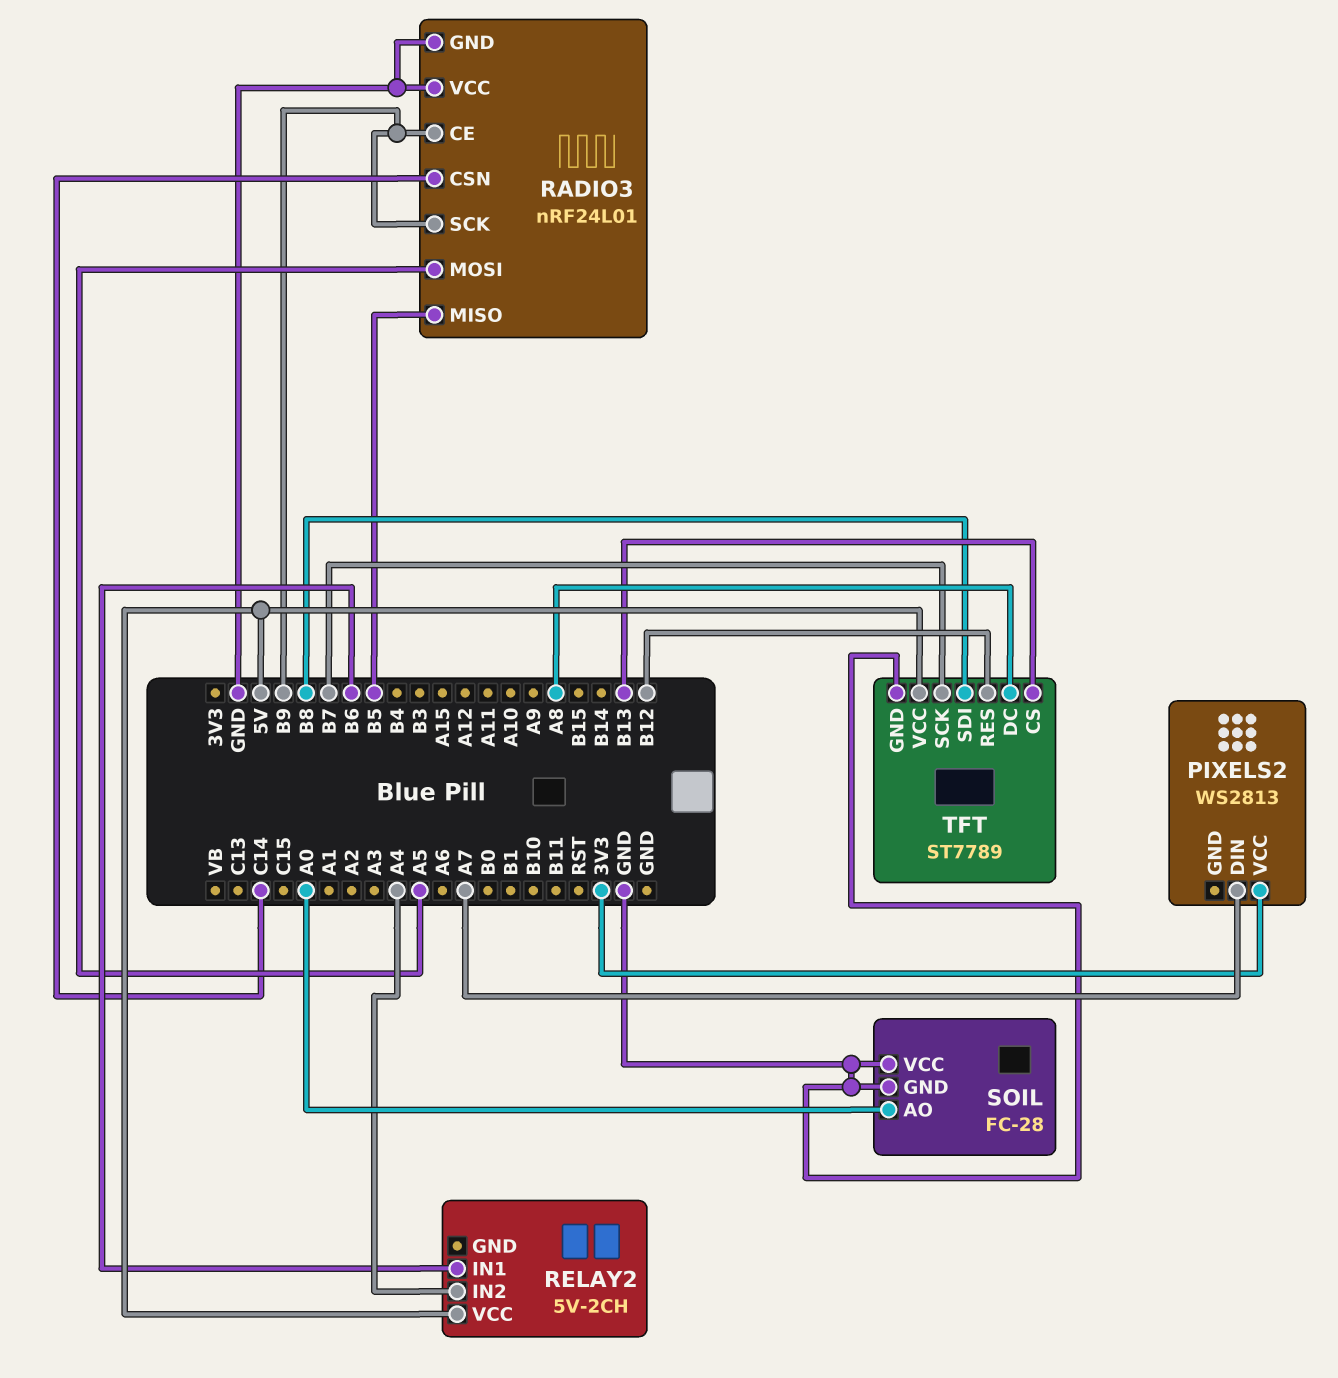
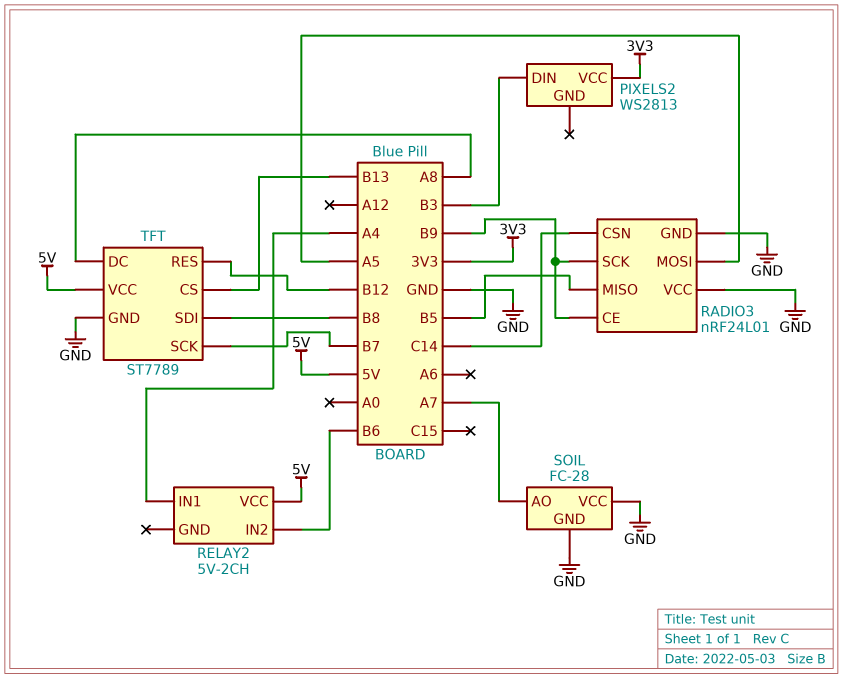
PIXELS2 pin DIN: A7 -> B3
RELAY2 pin IN1: B6 -> A4
RELAY2 pin IN2: A4 -> B6
SOIL pin AO: A0 -> A7

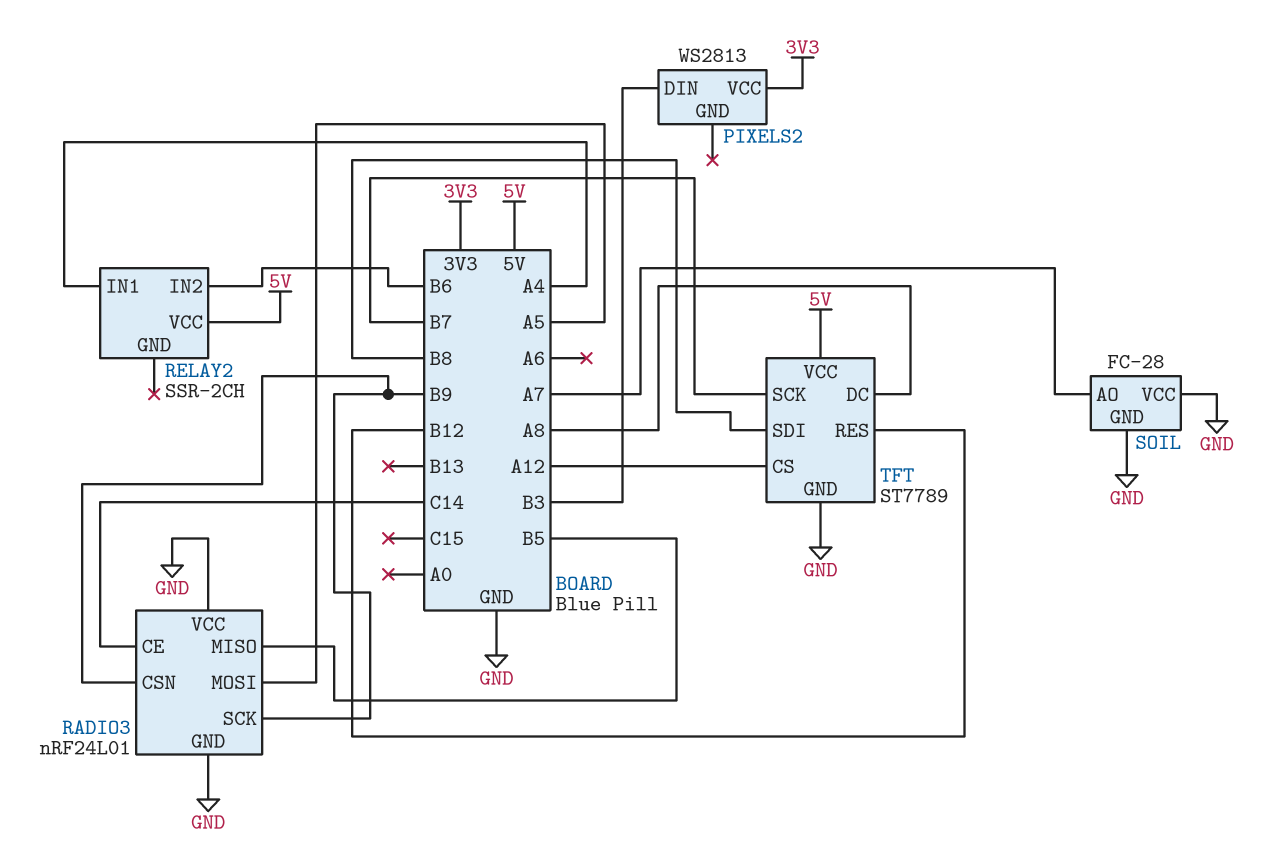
RADIO3 pin CE: B9 -> C14
RADIO3 pin CSN: C14 -> B9
RELAY2: 5V-2CH -> SSR-2CH
TFT pin CS: B13 -> A12

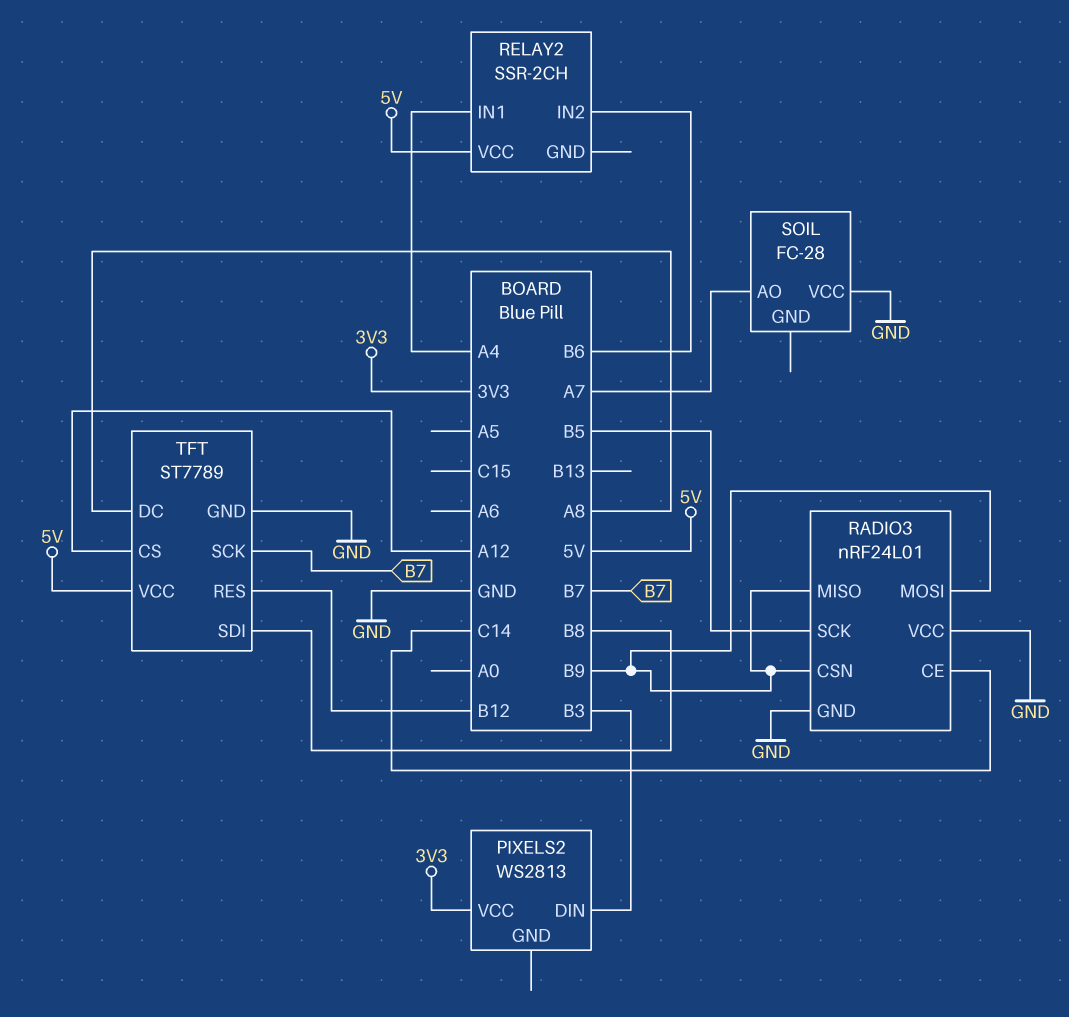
RADIO3 pin MISO: B5 -> B9
RADIO3 pin MOSI: A5 -> B9
RADIO3 pin SCK: B9 -> B5
SOIL pin GND: GND -> none

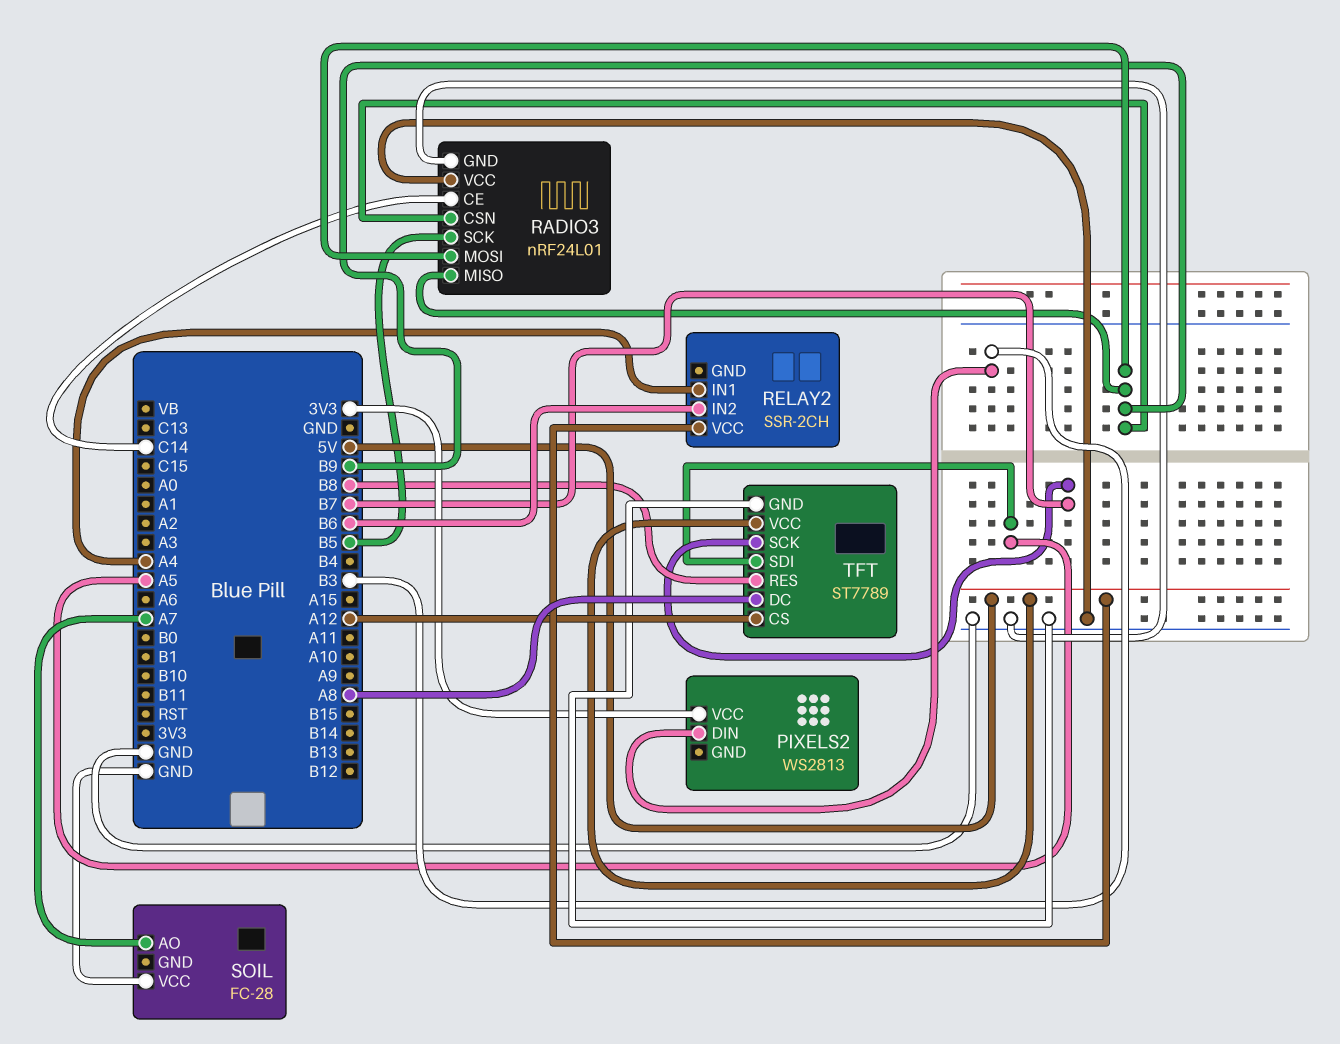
TFT pin RES: B12 -> B8
TFT pin SDI: B8 -> A5

